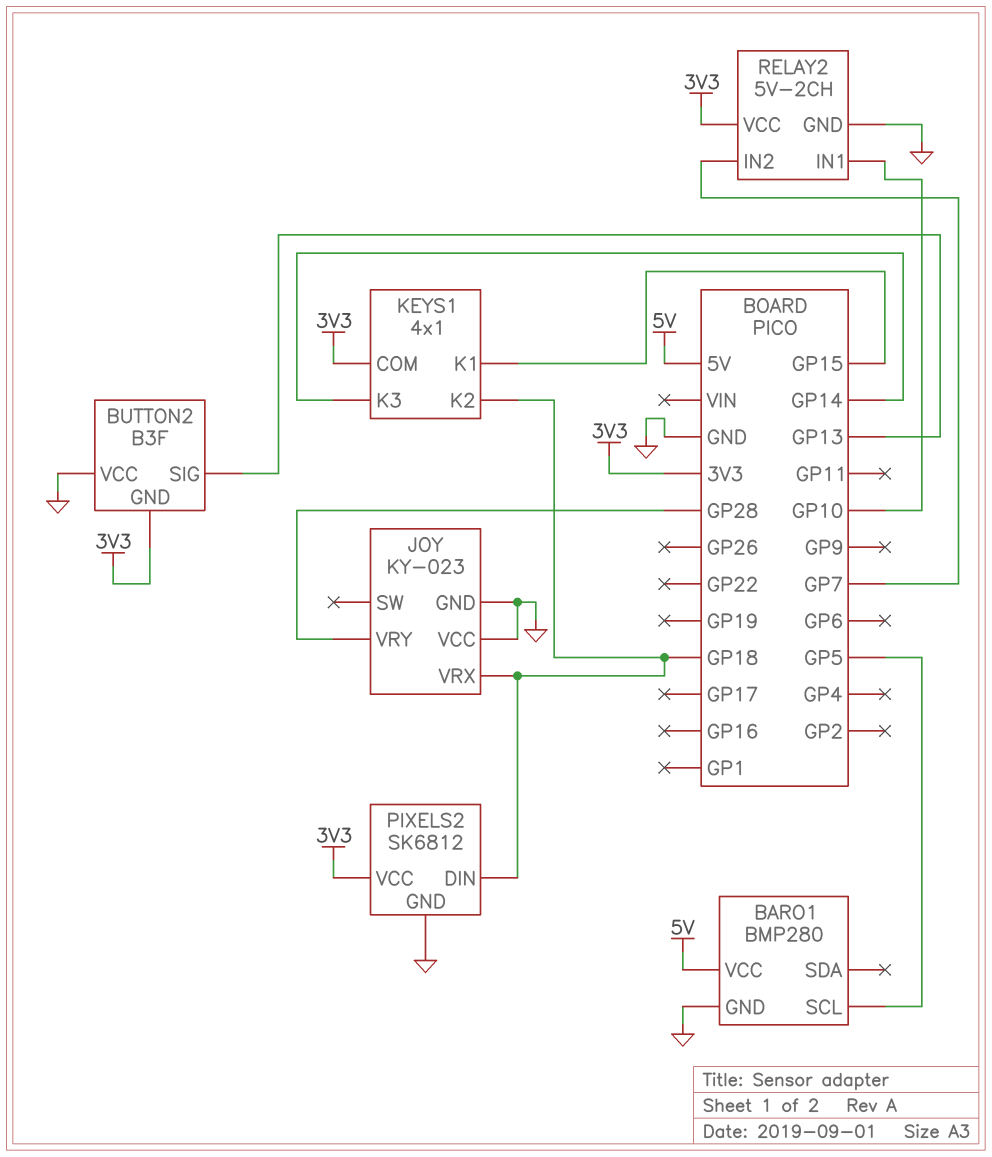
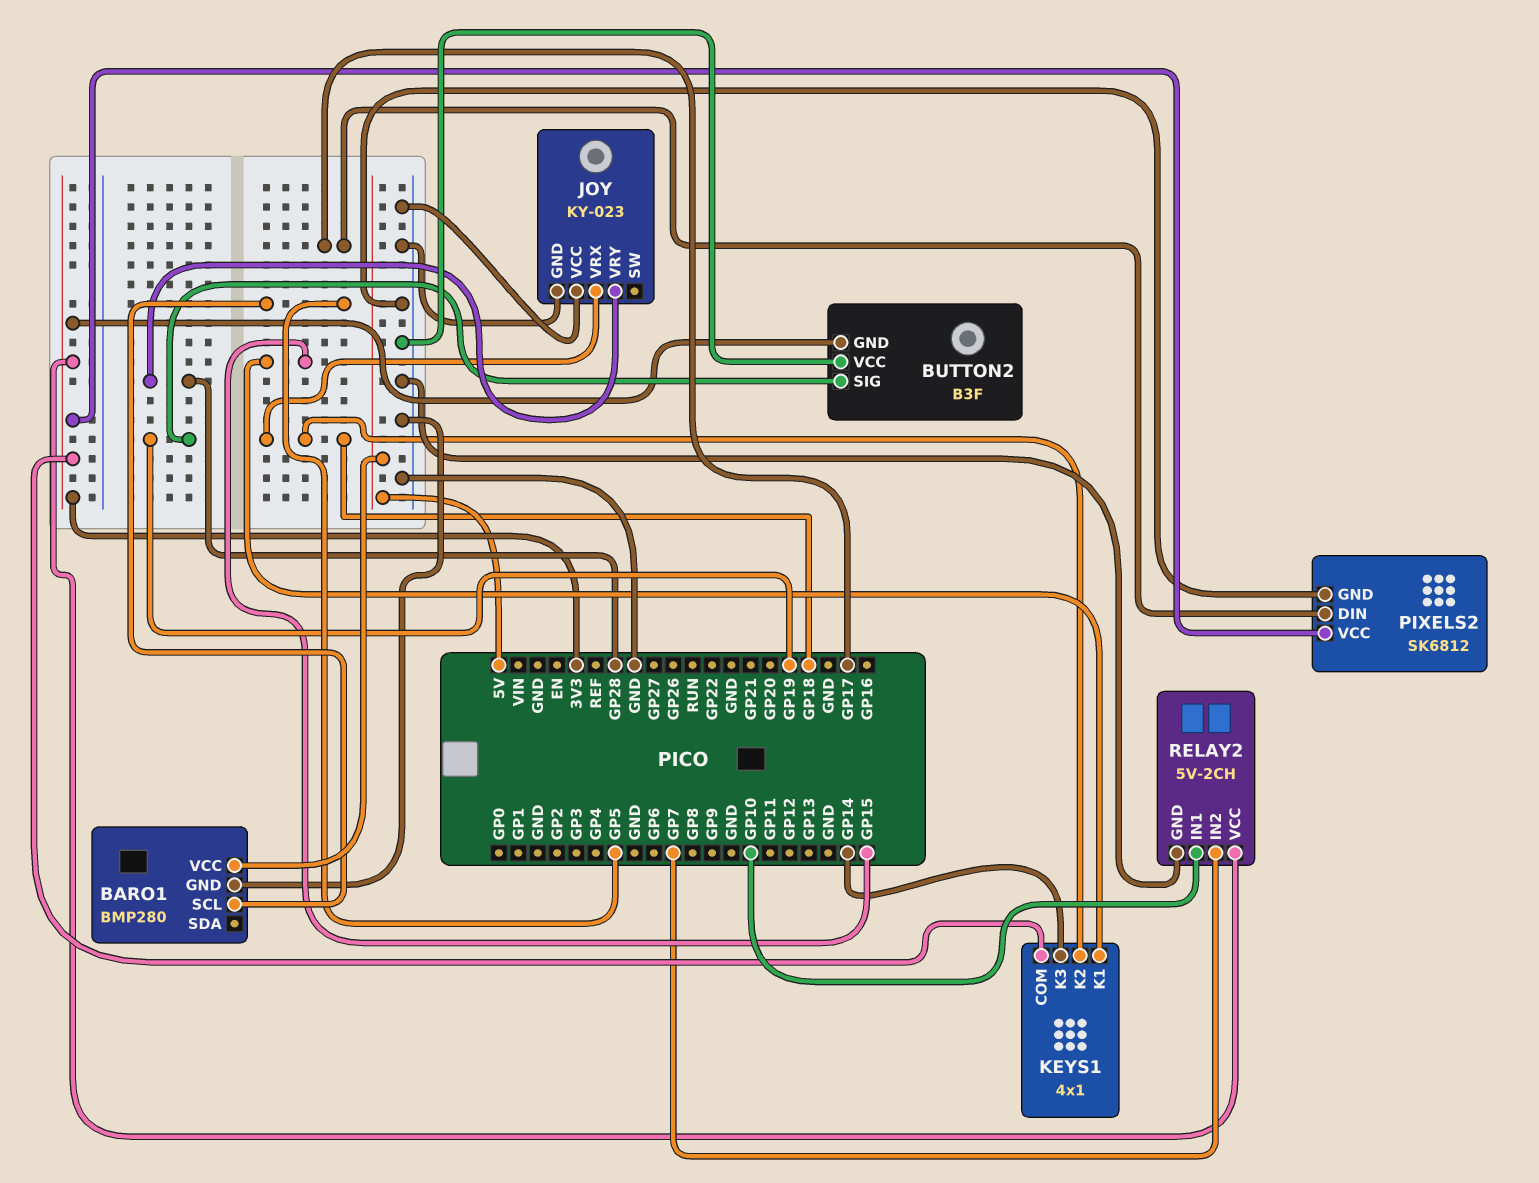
BUTTON2 pin SIG: GP13 -> GP19
PIXELS2 pin DIN: GP18 -> GP17

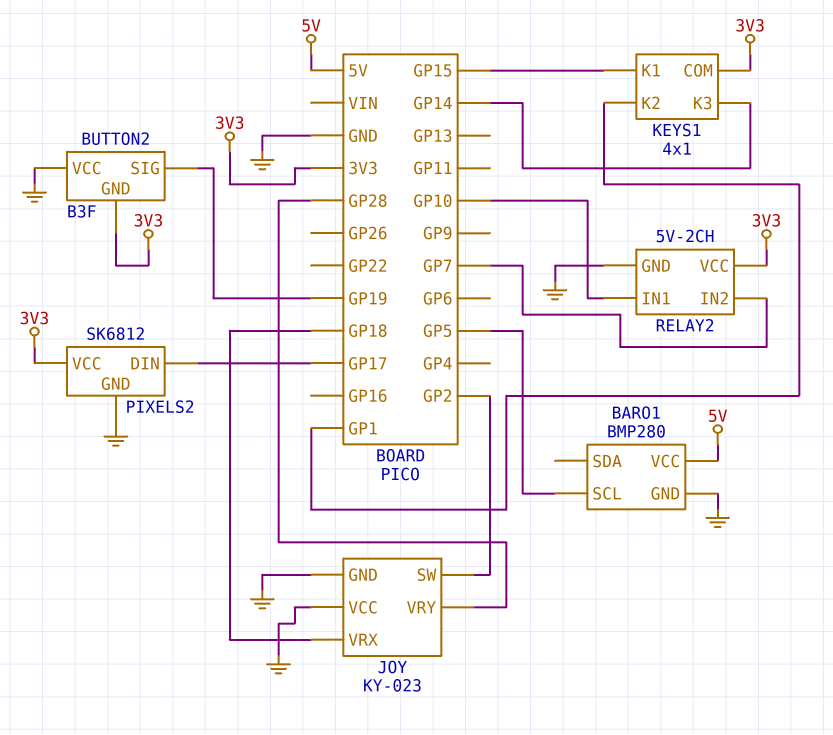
JOY pin SW: none -> GP2
KEYS1 pin K2: GP18 -> GP1

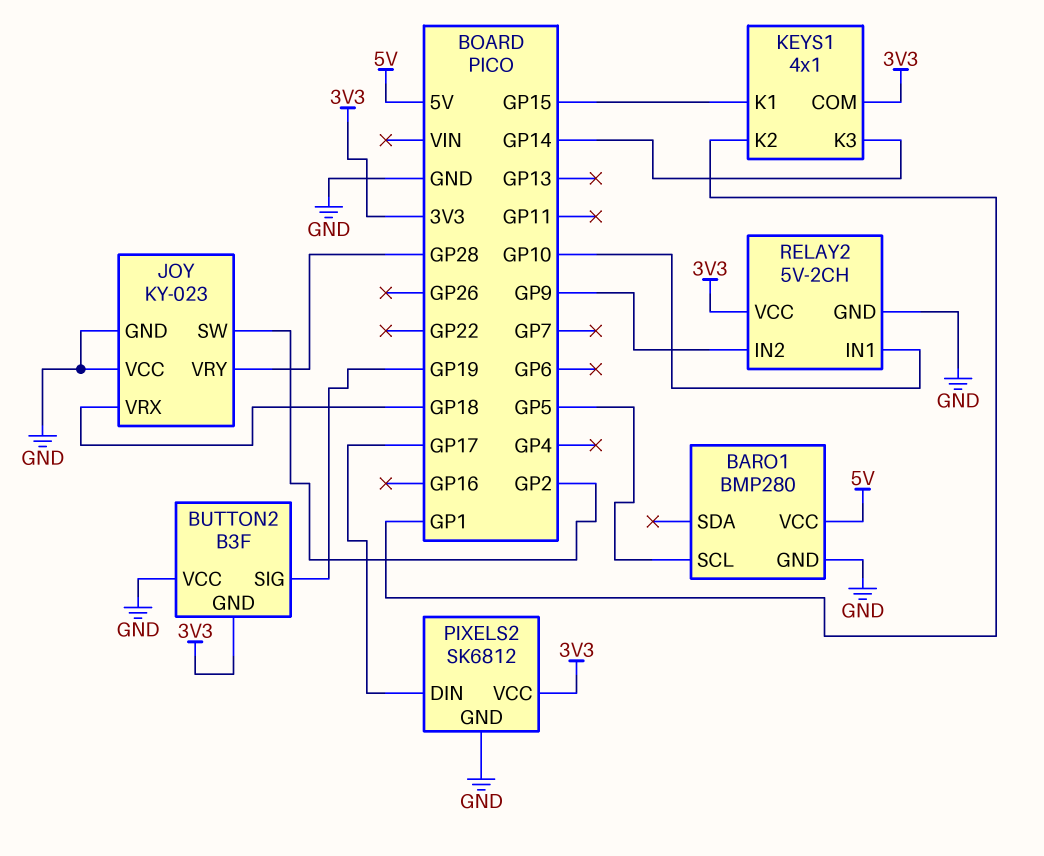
RELAY2 pin IN2: GP7 -> GP9

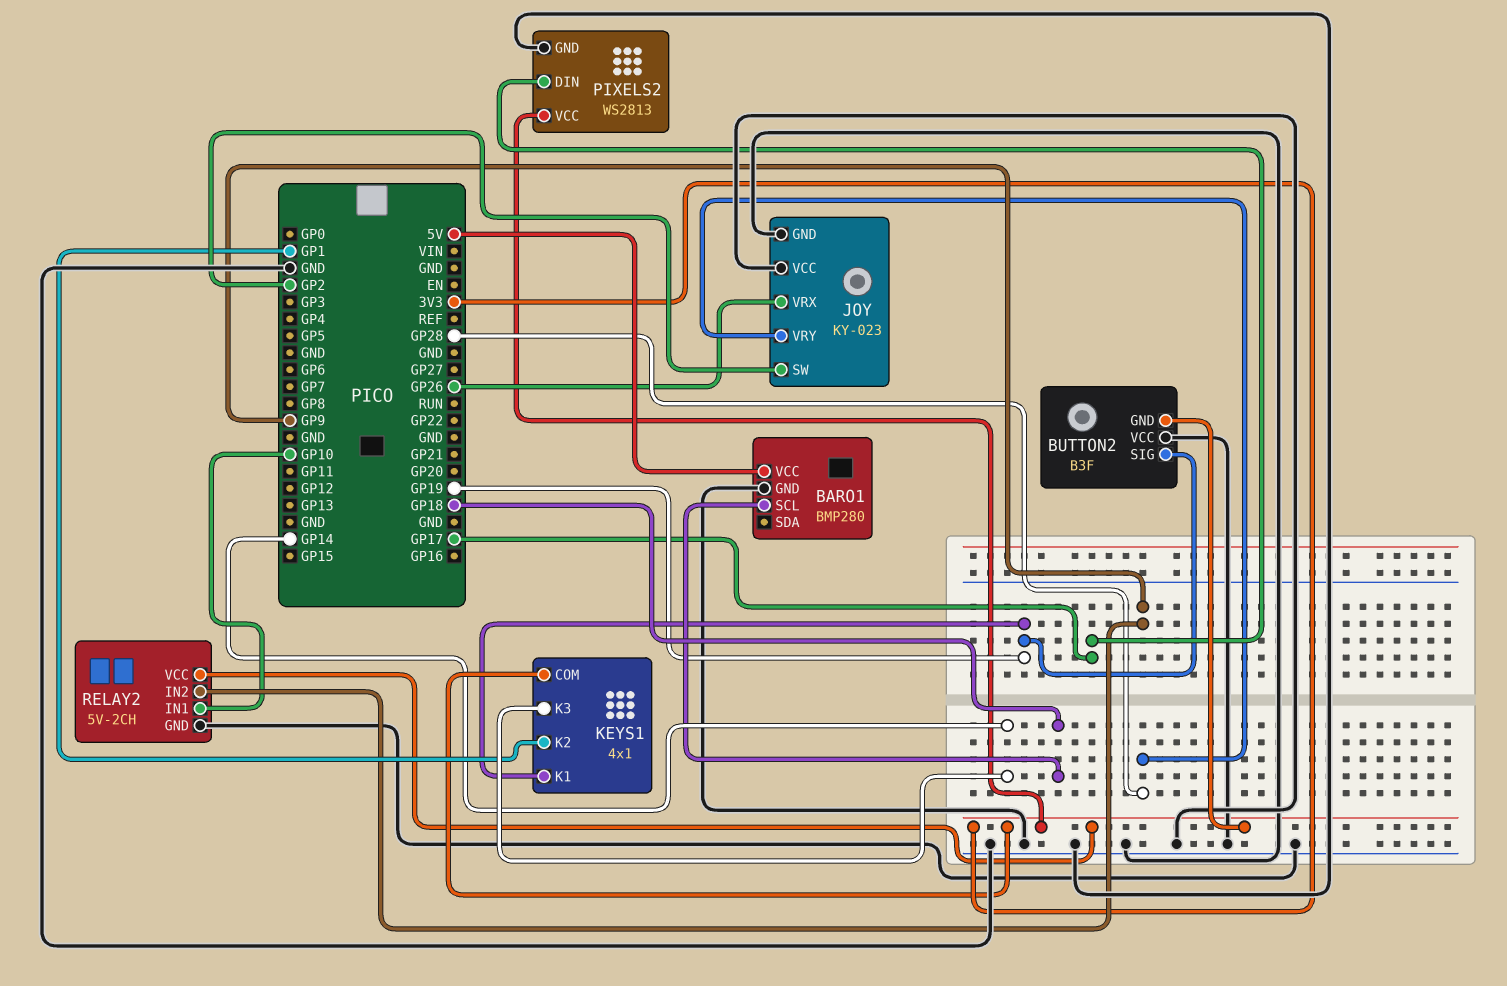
BARO1 pin SCL: GP5 -> GP18
JOY pin VRX: GP18 -> GP26
KEYS1 pin K1: GP15 -> GP19
PIXELS2: SK6812 -> WS2813

